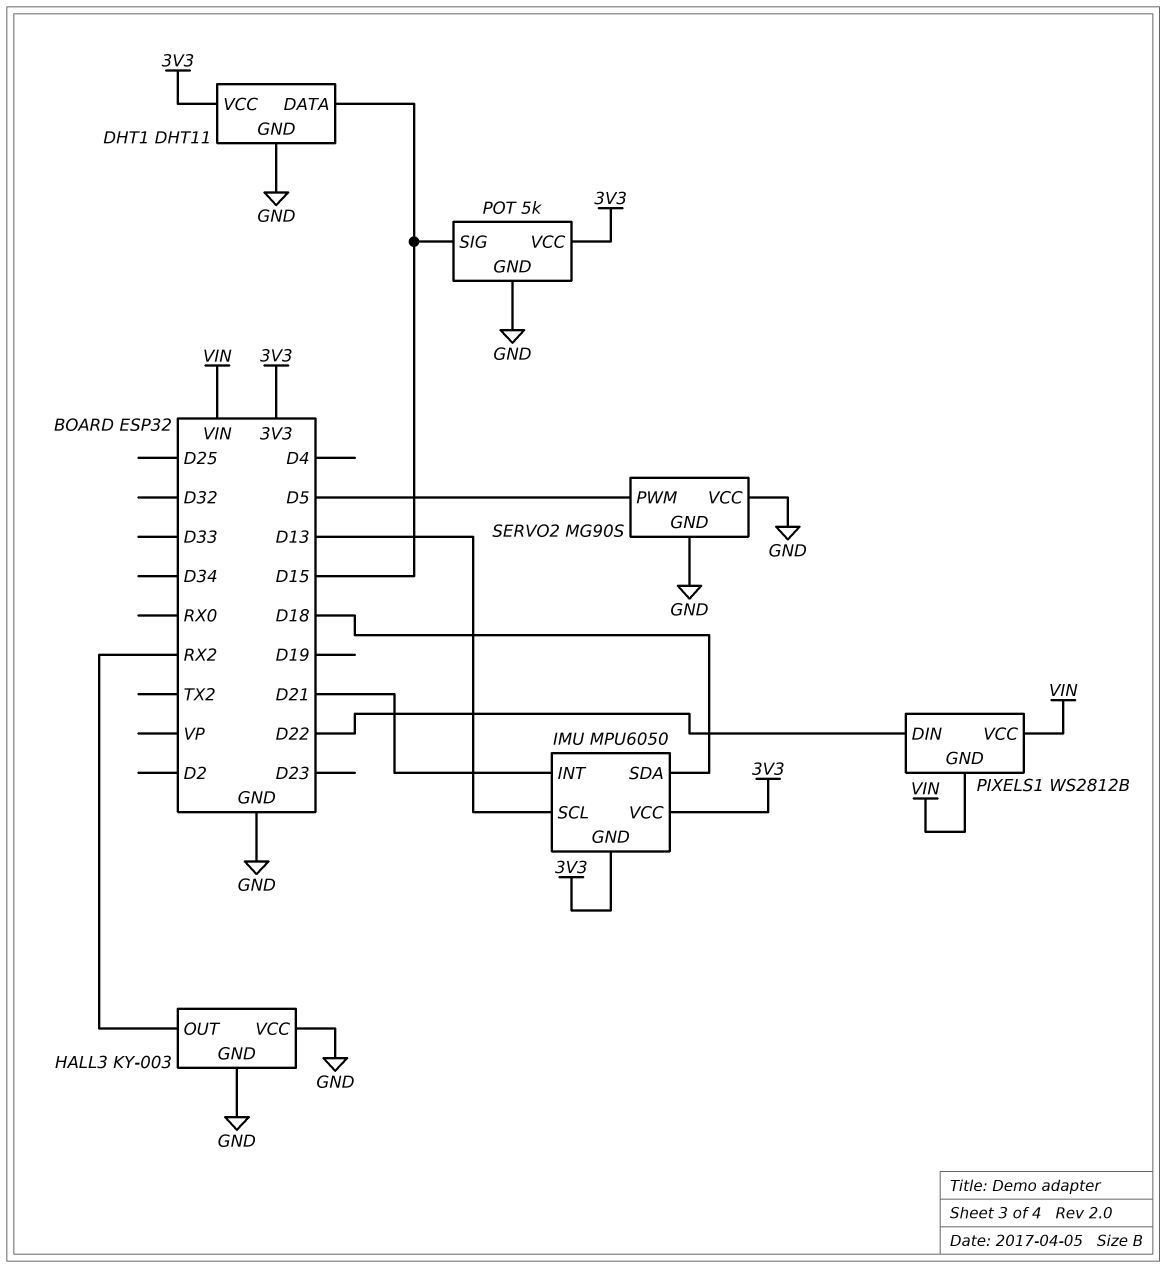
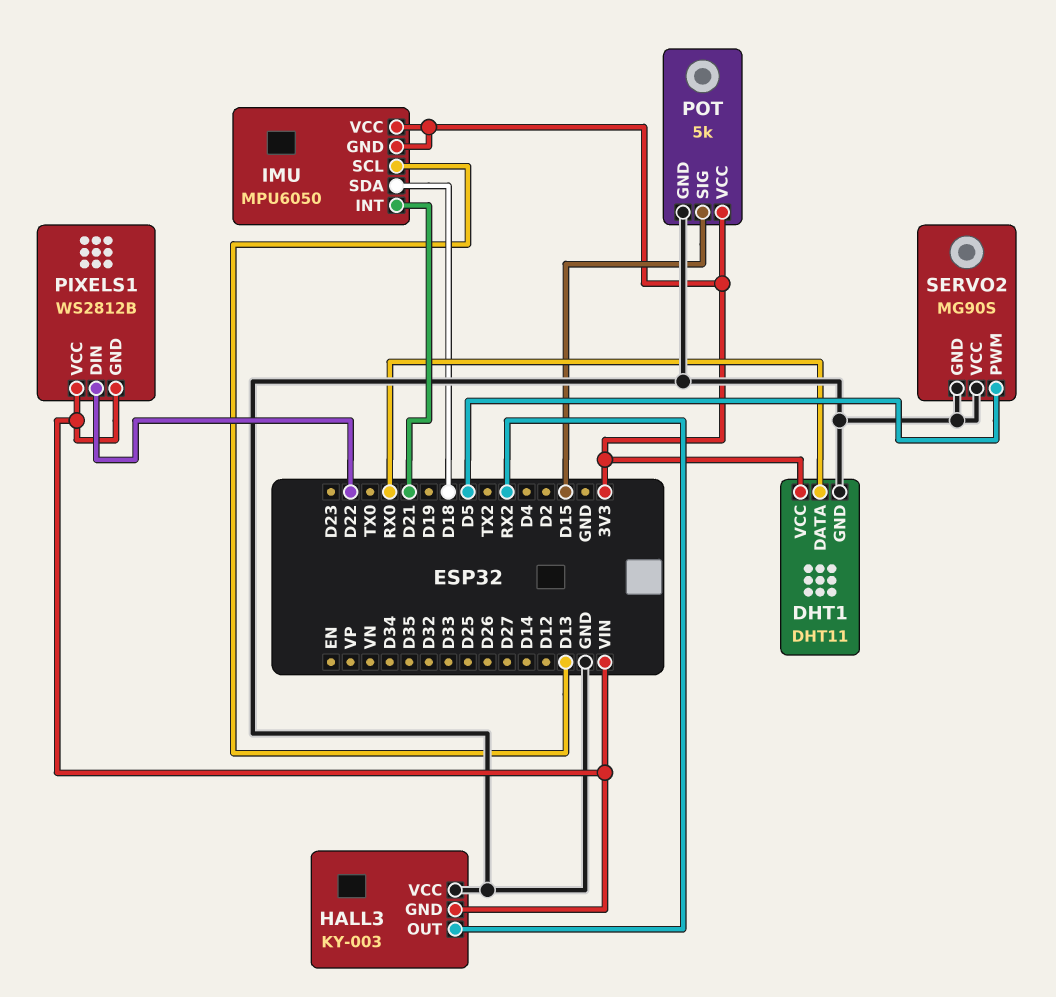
DHT1 pin DATA: D15 -> RX0
HALL3 pin GND: GND -> VIN

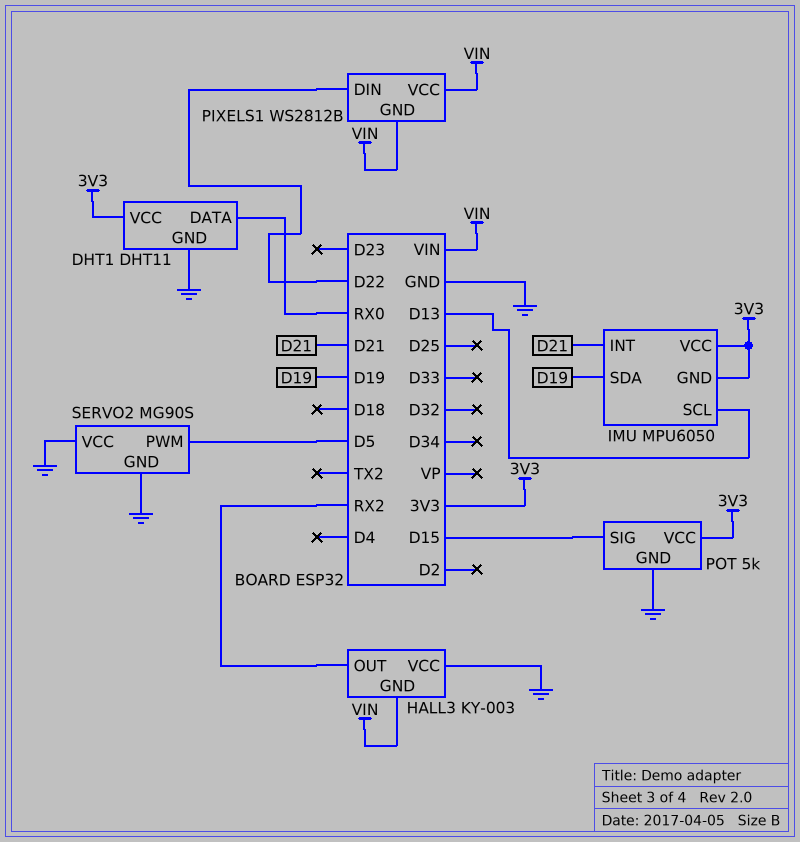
IMU pin SDA: D18 -> D19

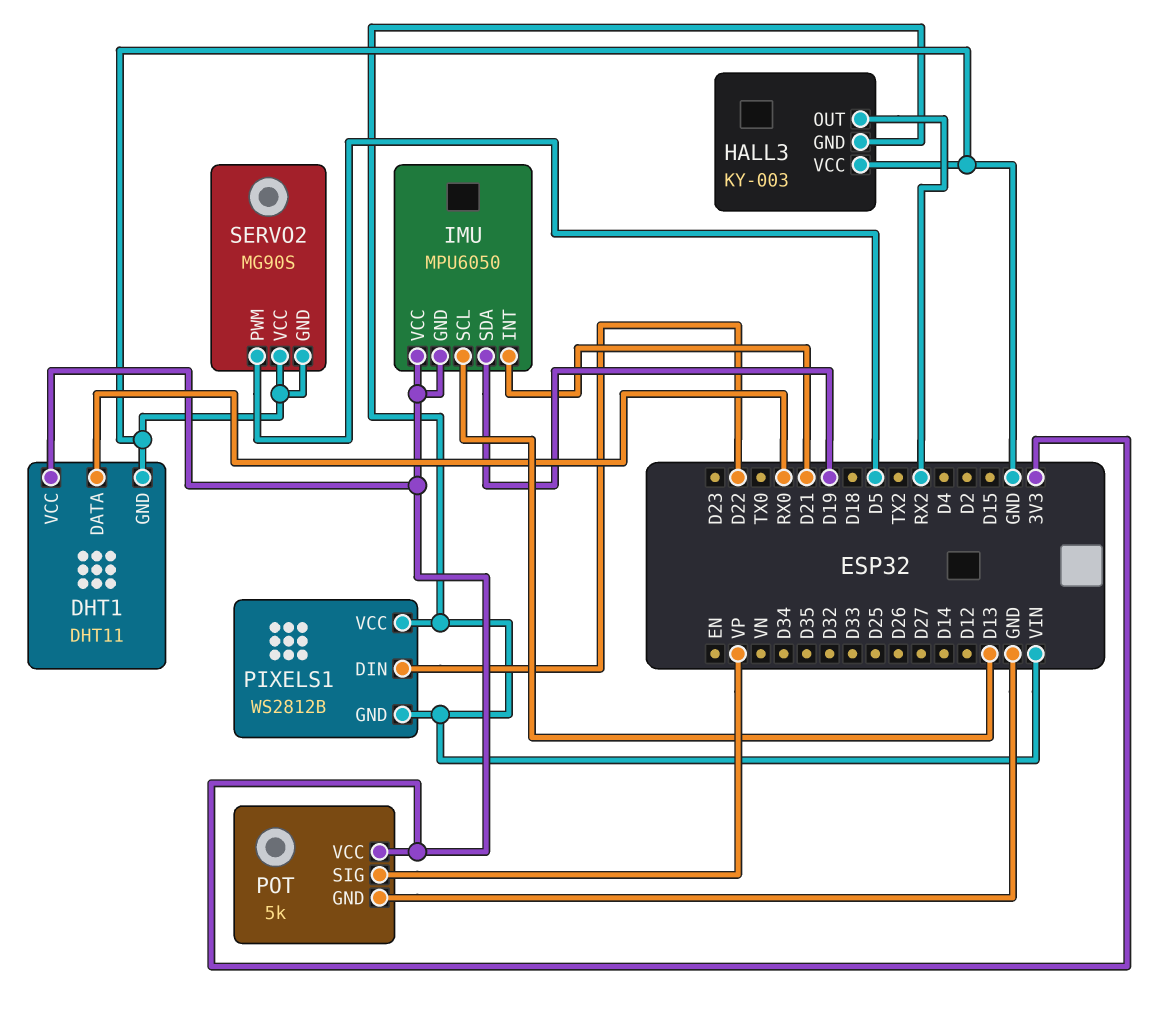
POT pin SIG: D15 -> VP

